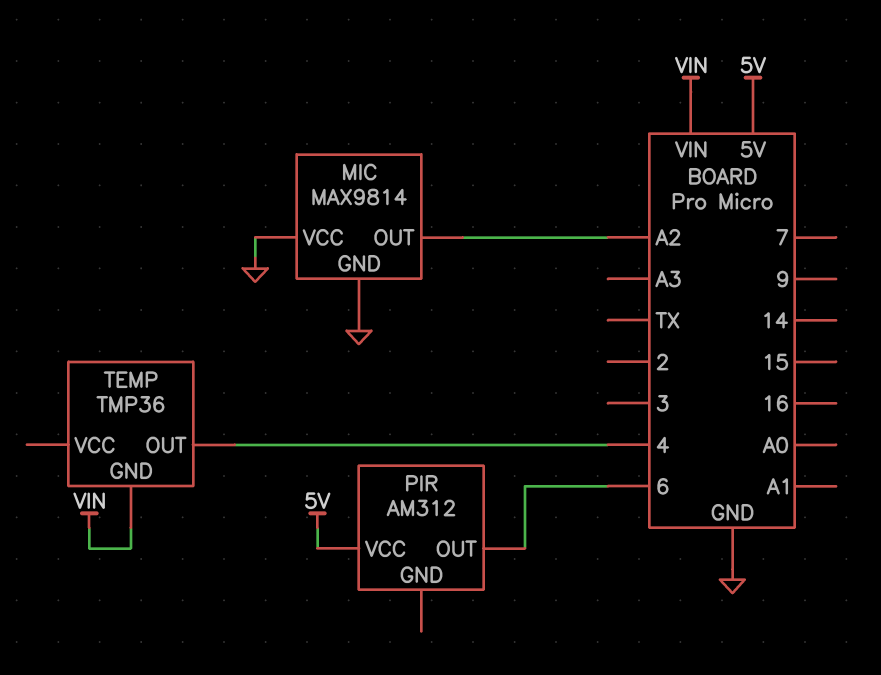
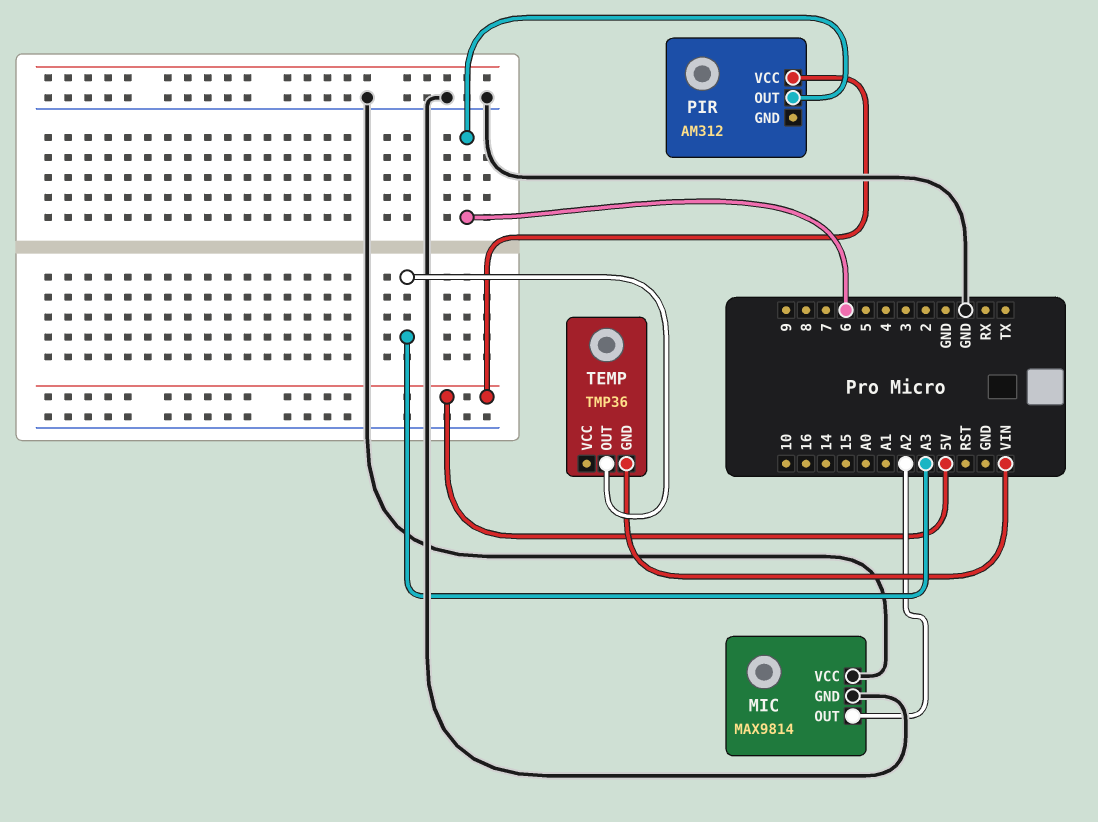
TEMP pin OUT: 4 -> A3

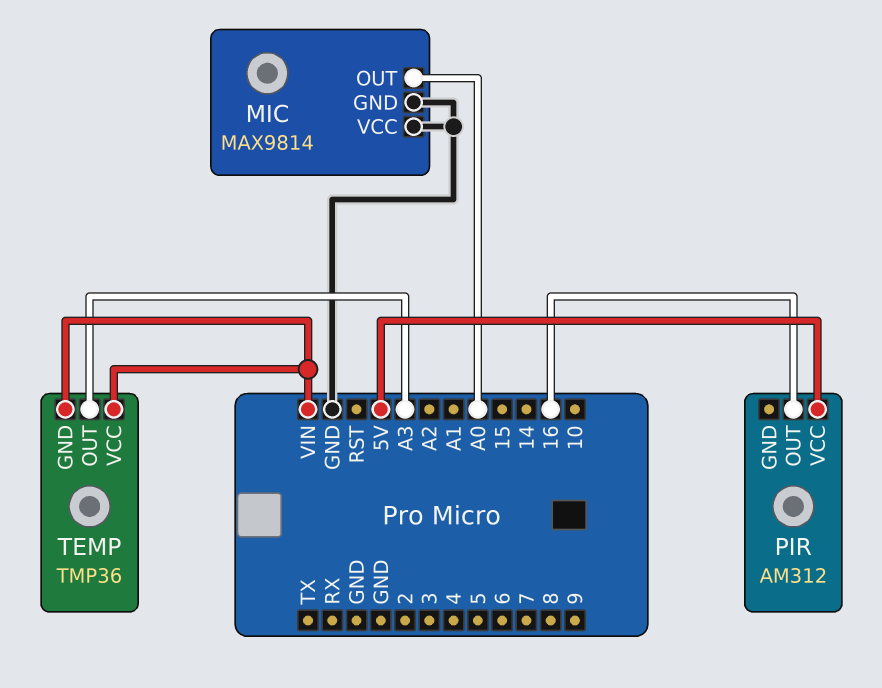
MIC pin OUT: A2 -> A0
PIR pin OUT: 6 -> 16
TEMP pin VCC: none -> VIN

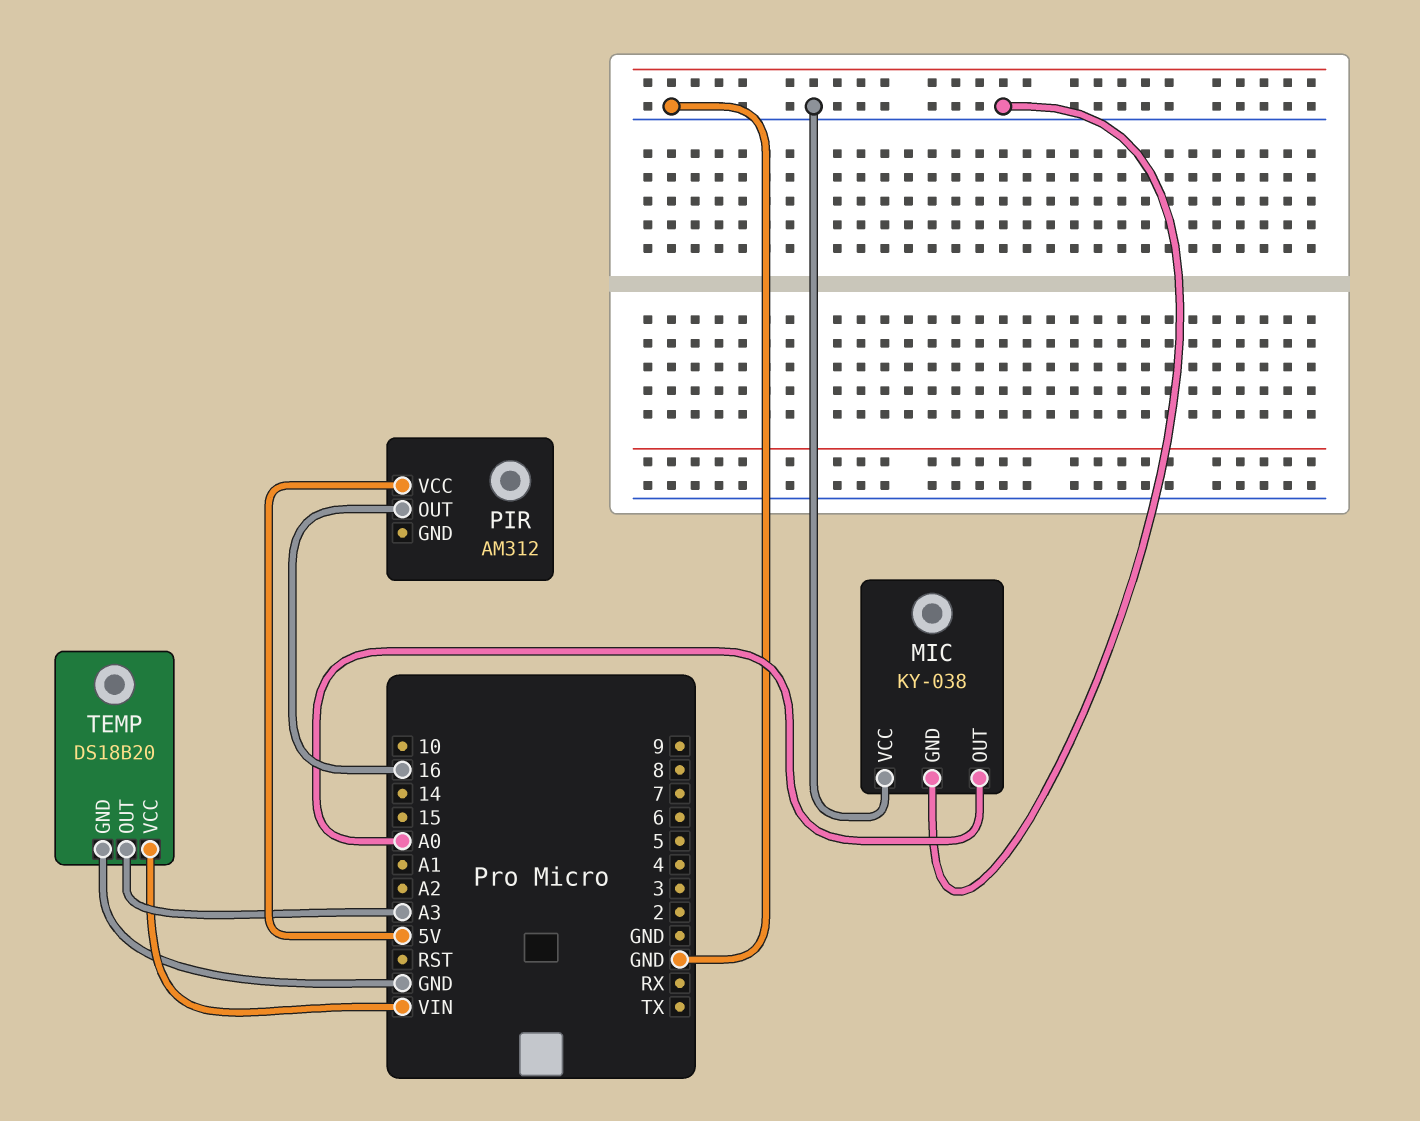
MIC: MAX9814 -> KY-038
TEMP: TMP36 -> DS18B20
TEMP pin GND: VIN -> GND

